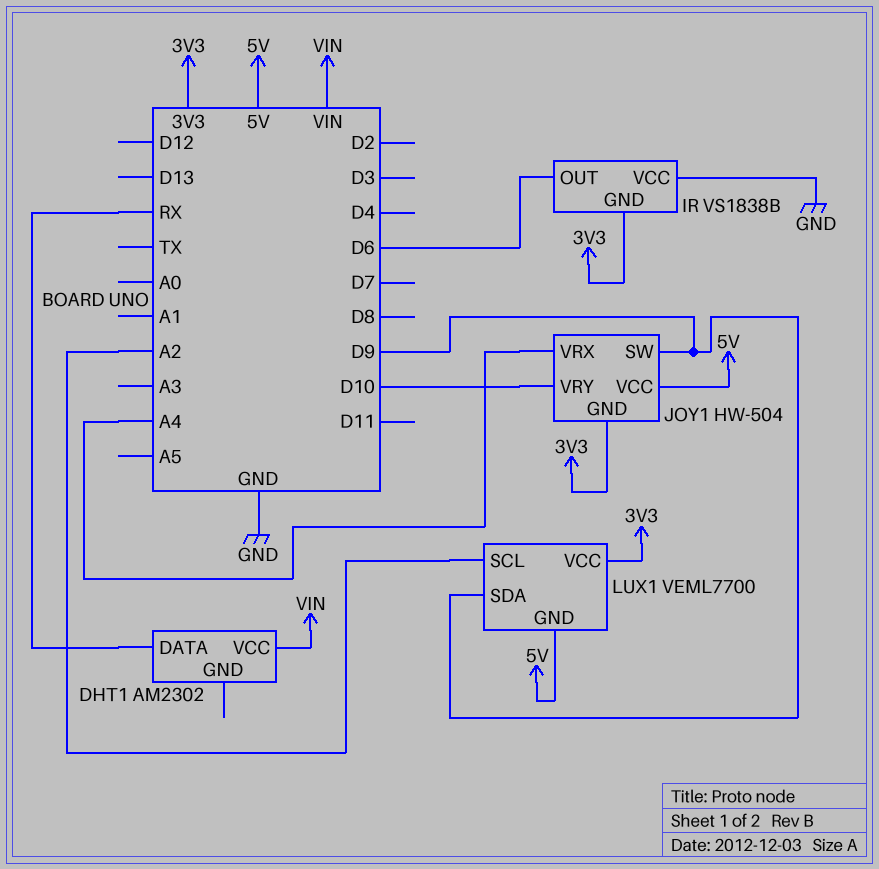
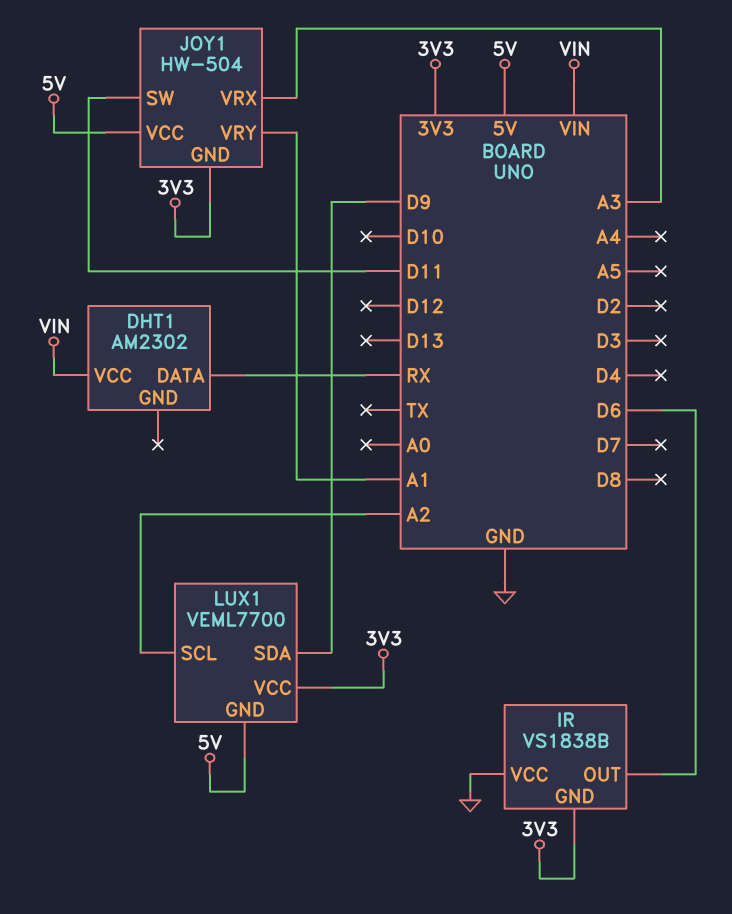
JOY1 pin SW: D9 -> D11
JOY1 pin VRX: A4 -> A3
JOY1 pin VRY: D10 -> A1

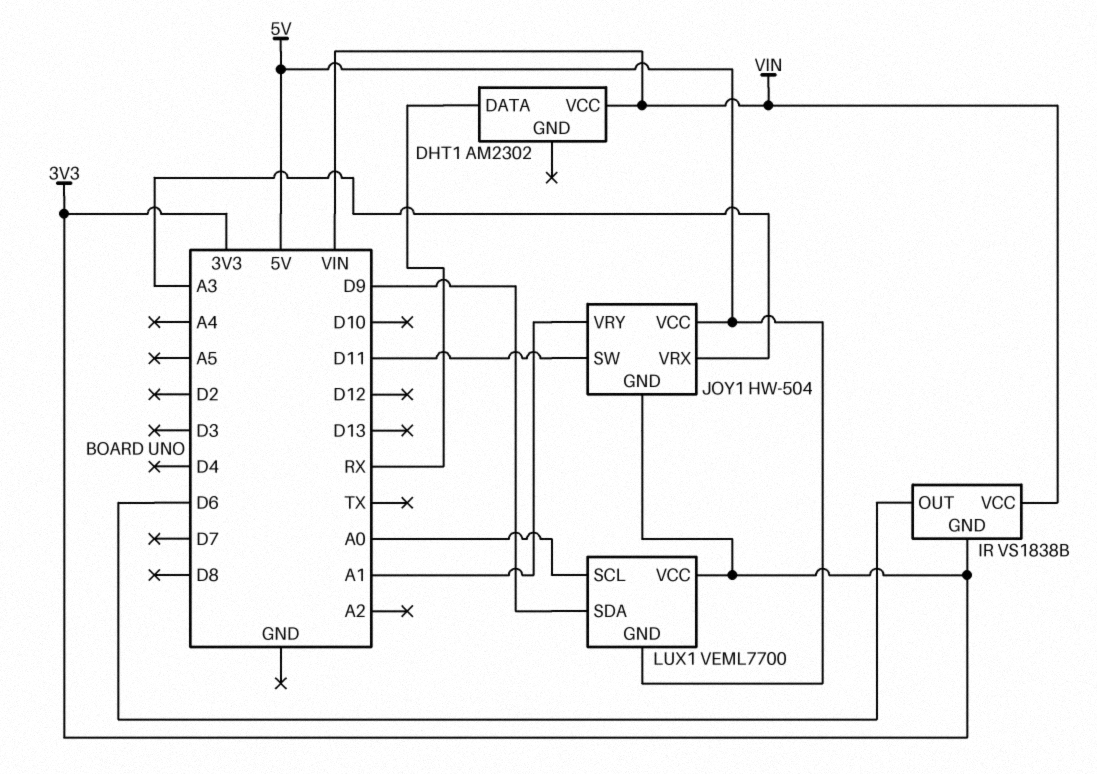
IR pin VCC: GND -> VIN
LUX1 pin SCL: A2 -> A0

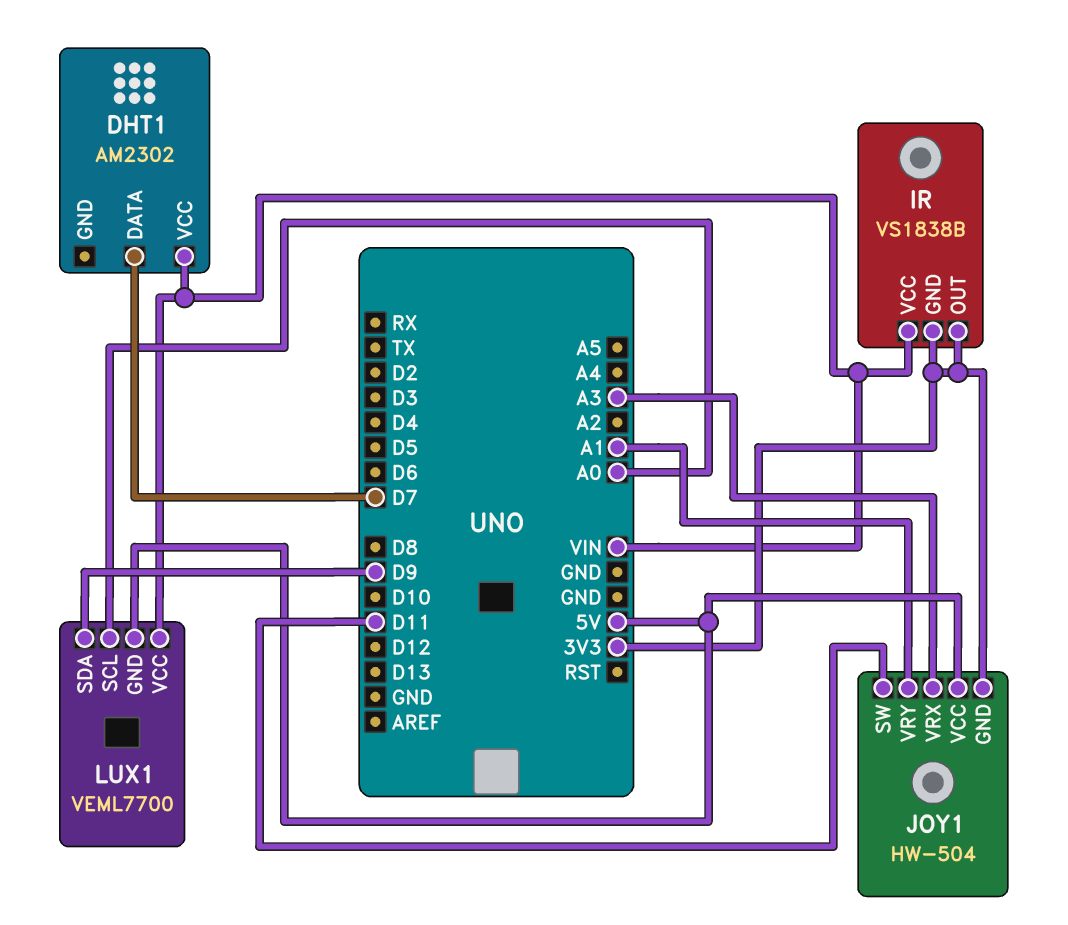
DHT1 pin DATA: RX -> D7
IR pin OUT: D6 -> 3V3
LUX1 pin VCC: 3V3 -> VIN

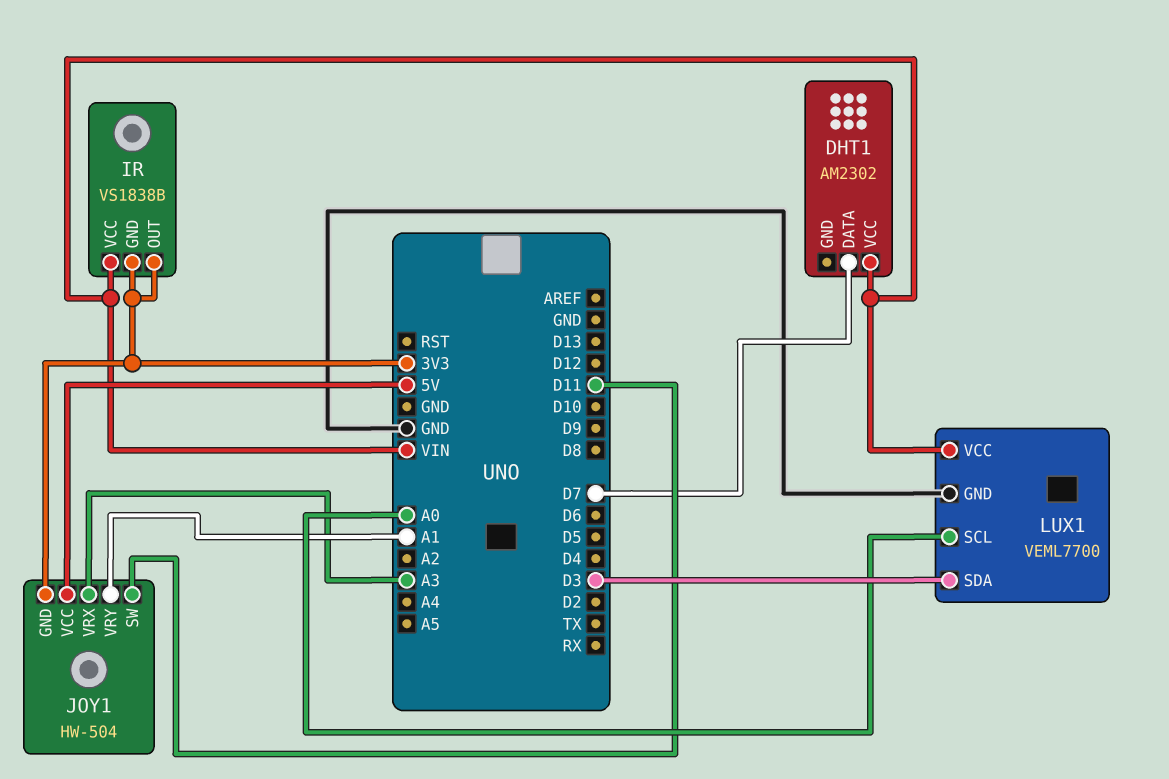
LUX1 pin GND: 5V -> GND
LUX1 pin SDA: D9 -> D3

